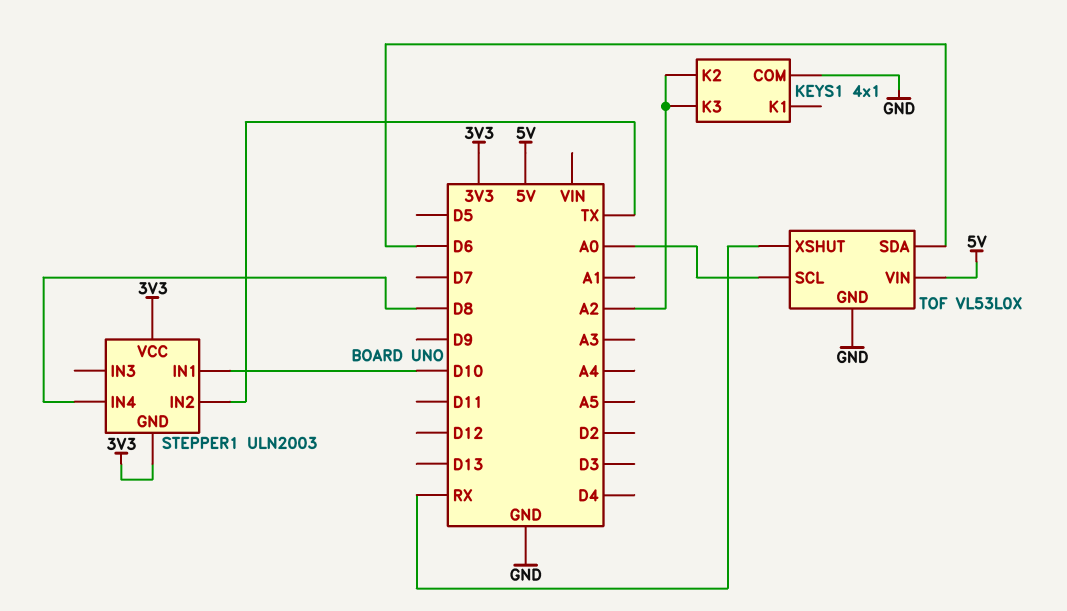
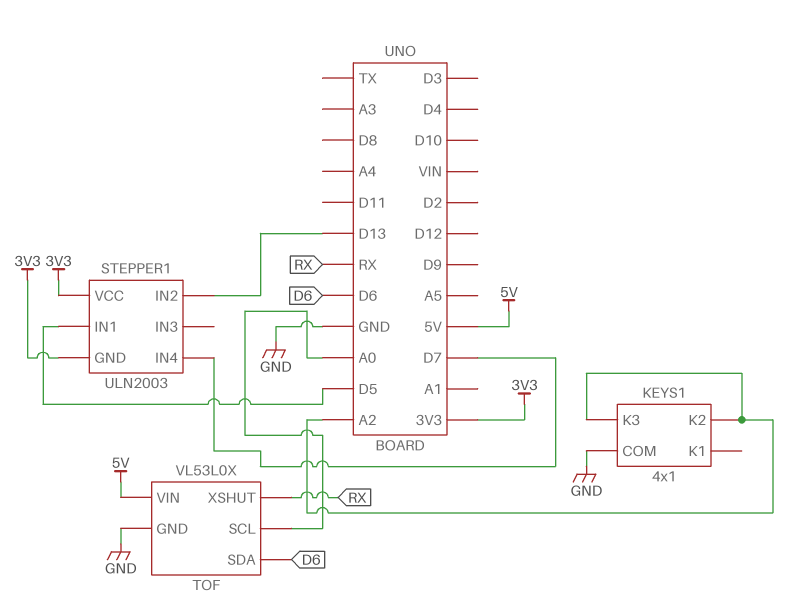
STEPPER1 pin IN1: D10 -> D5
STEPPER1 pin IN2: TX -> D13
STEPPER1 pin IN4: D8 -> D7

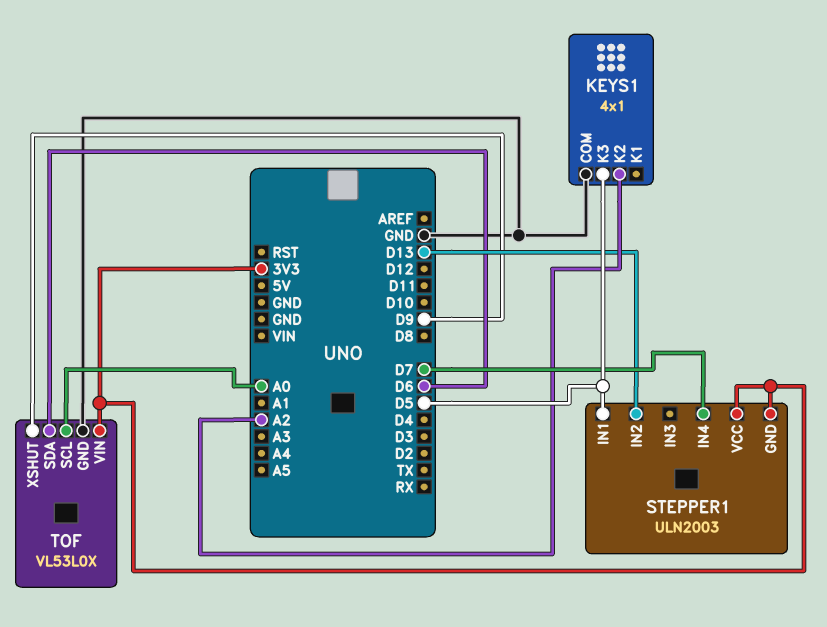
KEYS1 pin K3: A2 -> D5
TOF pin VIN: 5V -> 3V3
TOF pin XSHUT: RX -> D9

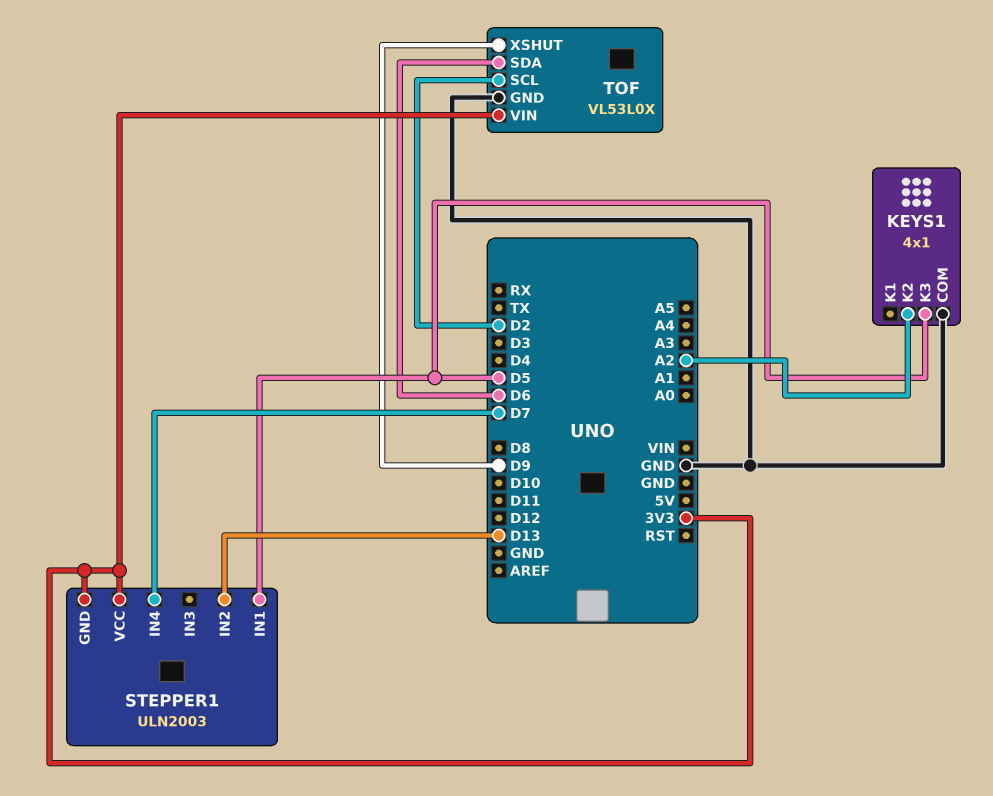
TOF pin SCL: A0 -> D2

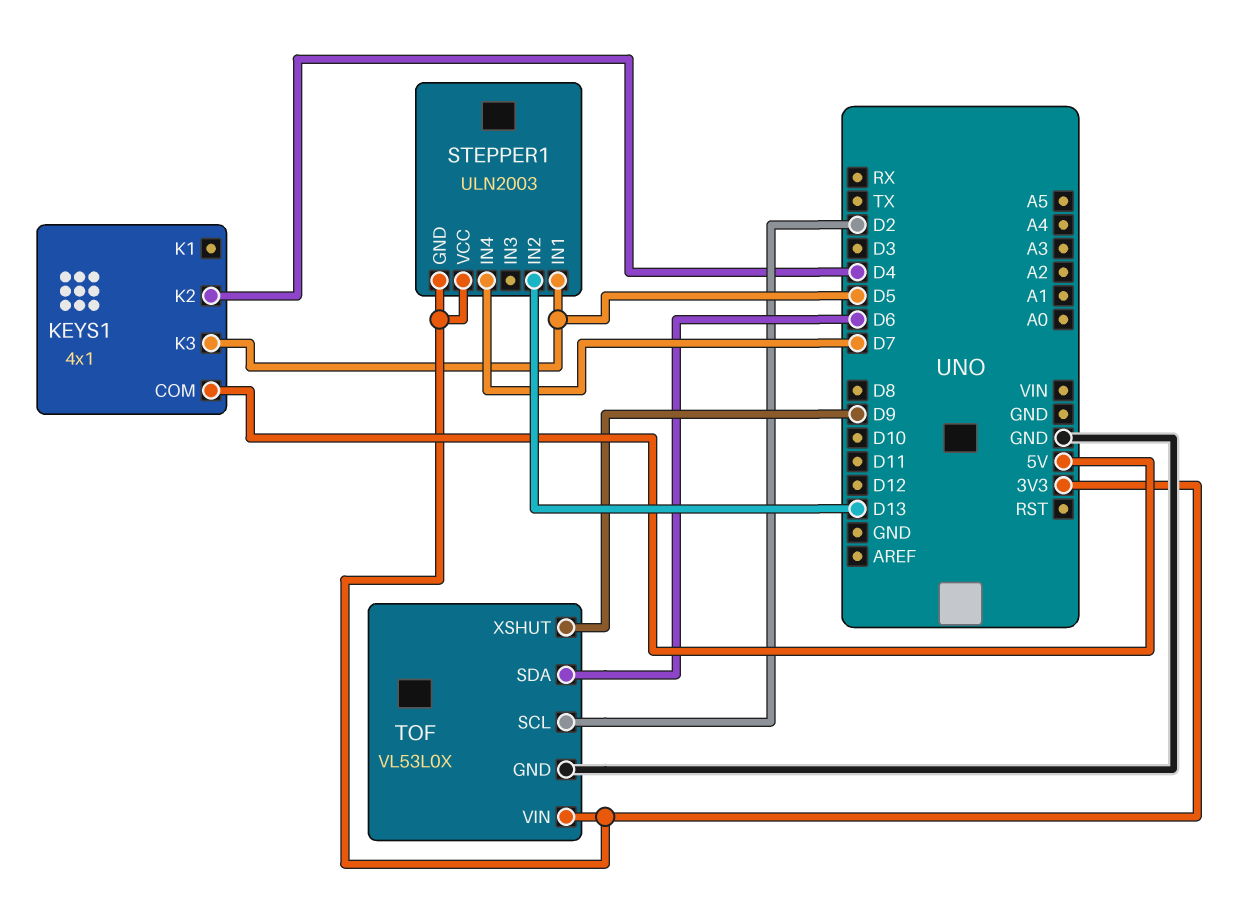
KEYS1 pin COM: GND -> 5V
KEYS1 pin K2: A2 -> D4

